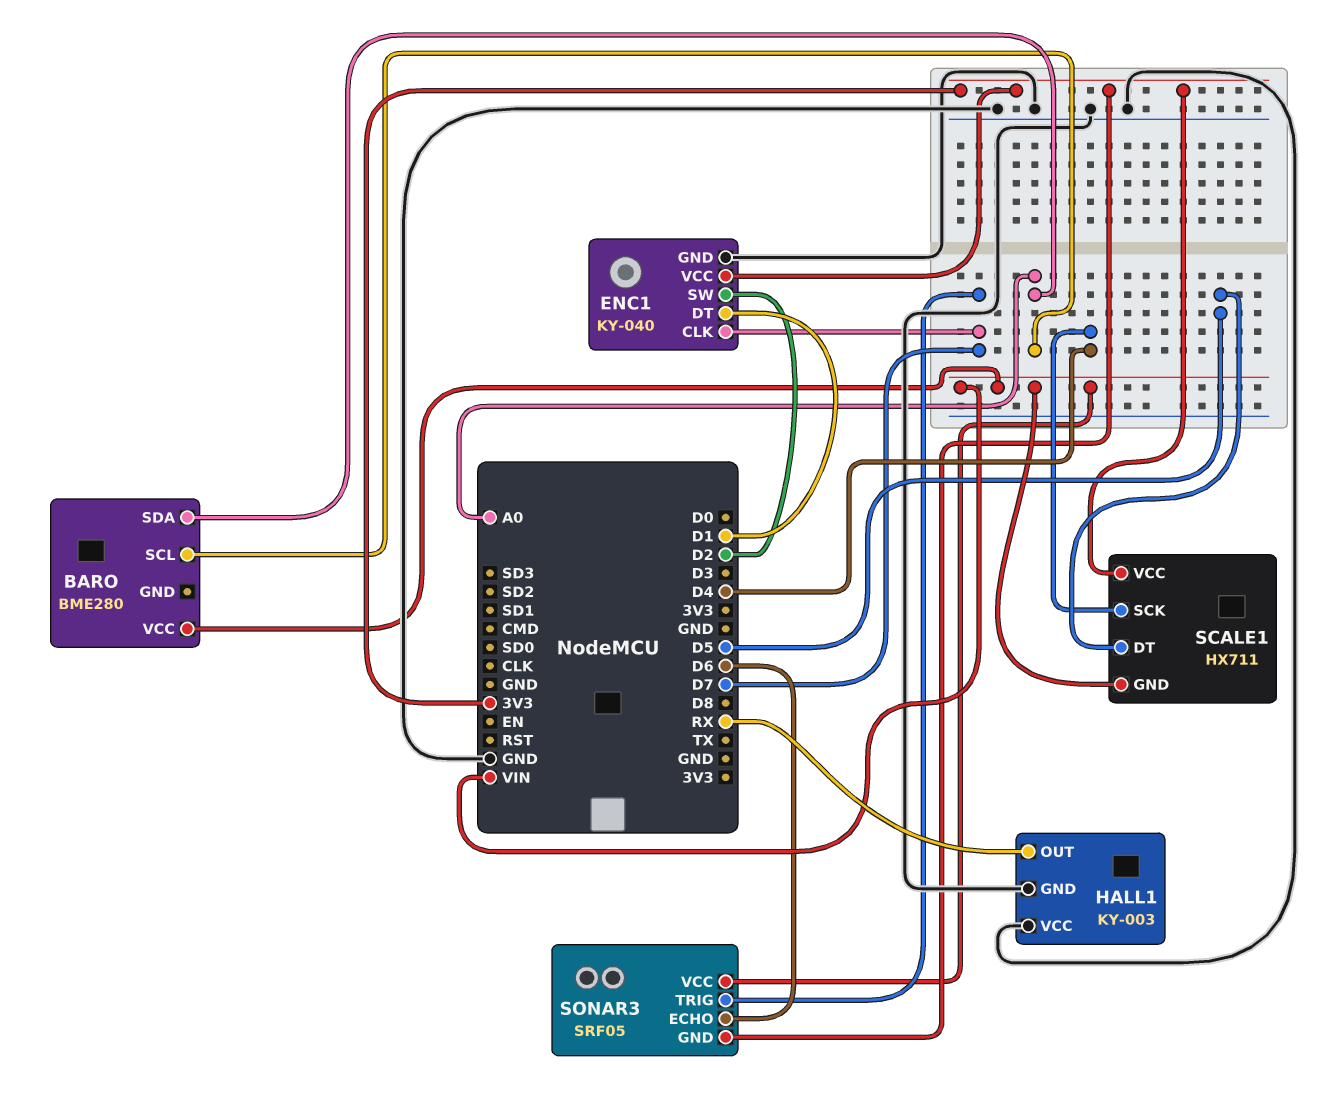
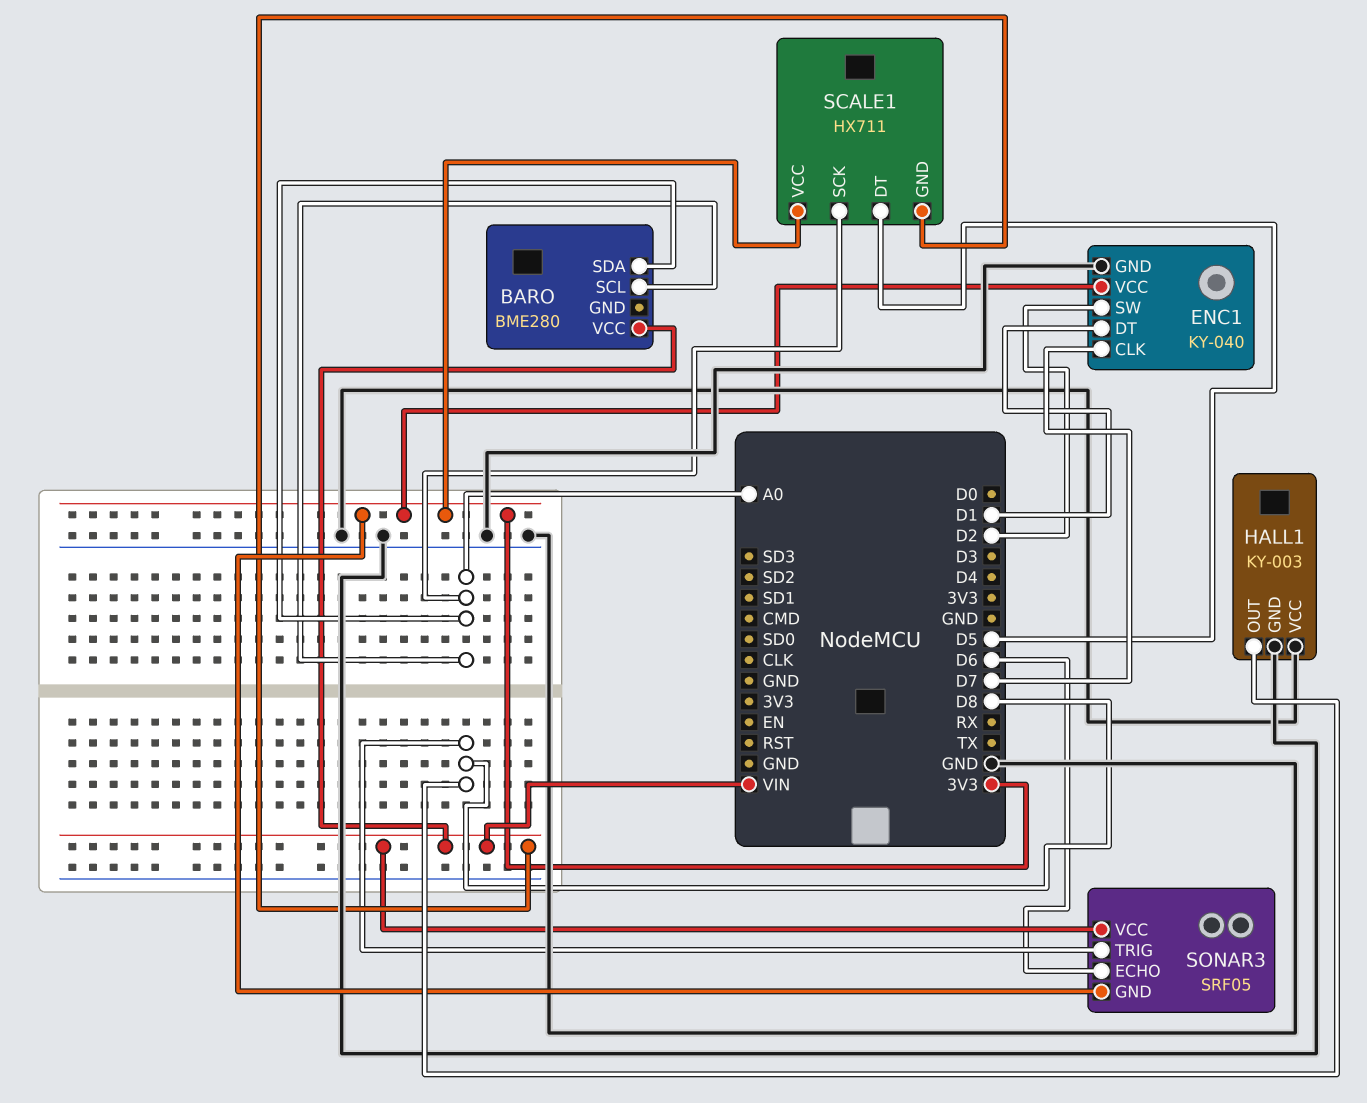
HALL1 pin OUT: RX -> D8
SCALE1 pin SCK: D4 -> A0
SONAR3 pin TRIG: D7 -> D8

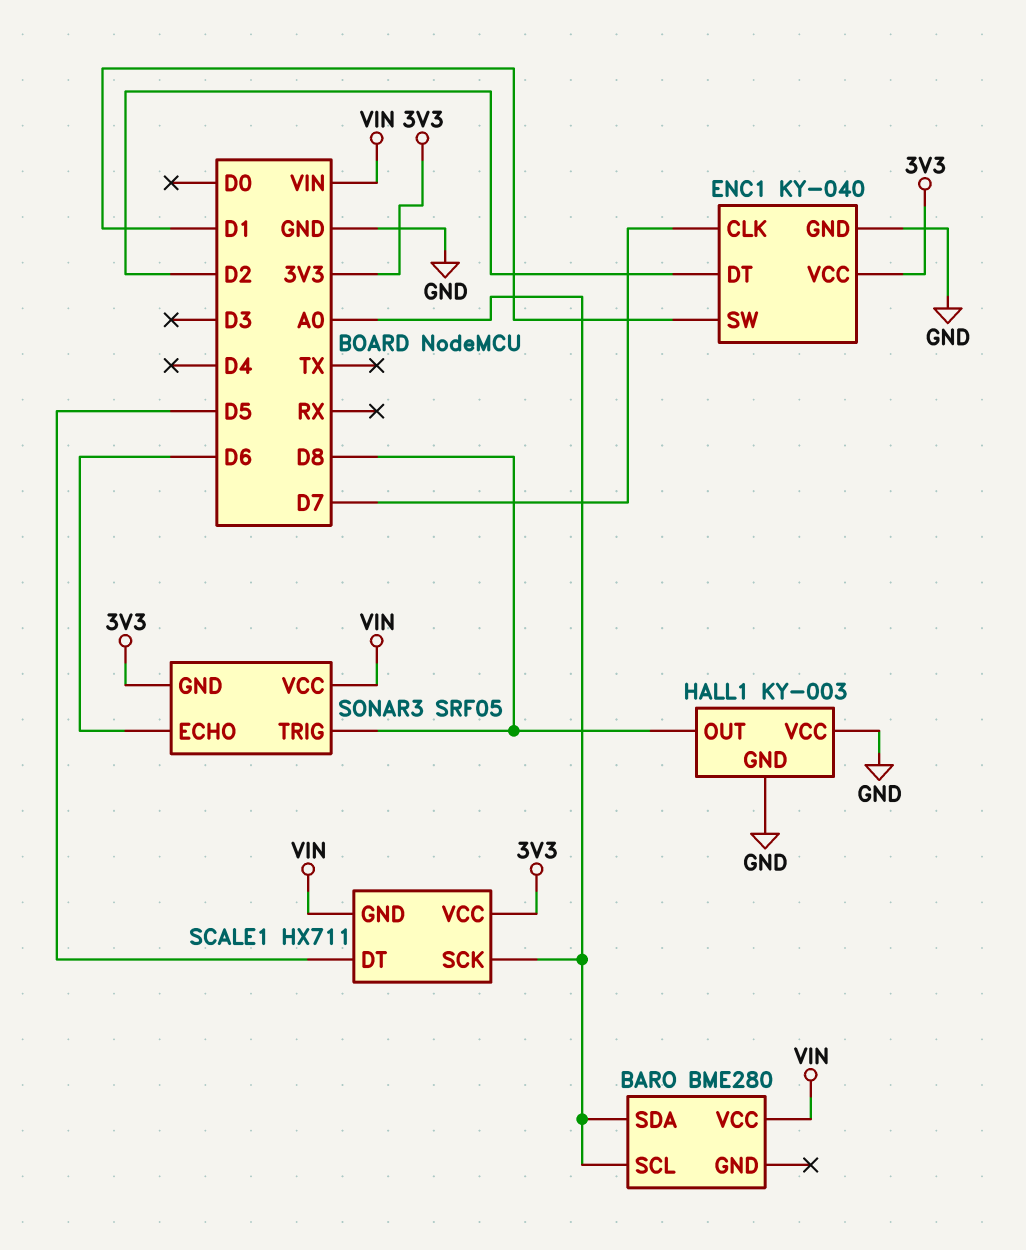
ENC1 pin DT: D1 -> D2
ENC1 pin SW: D2 -> D1

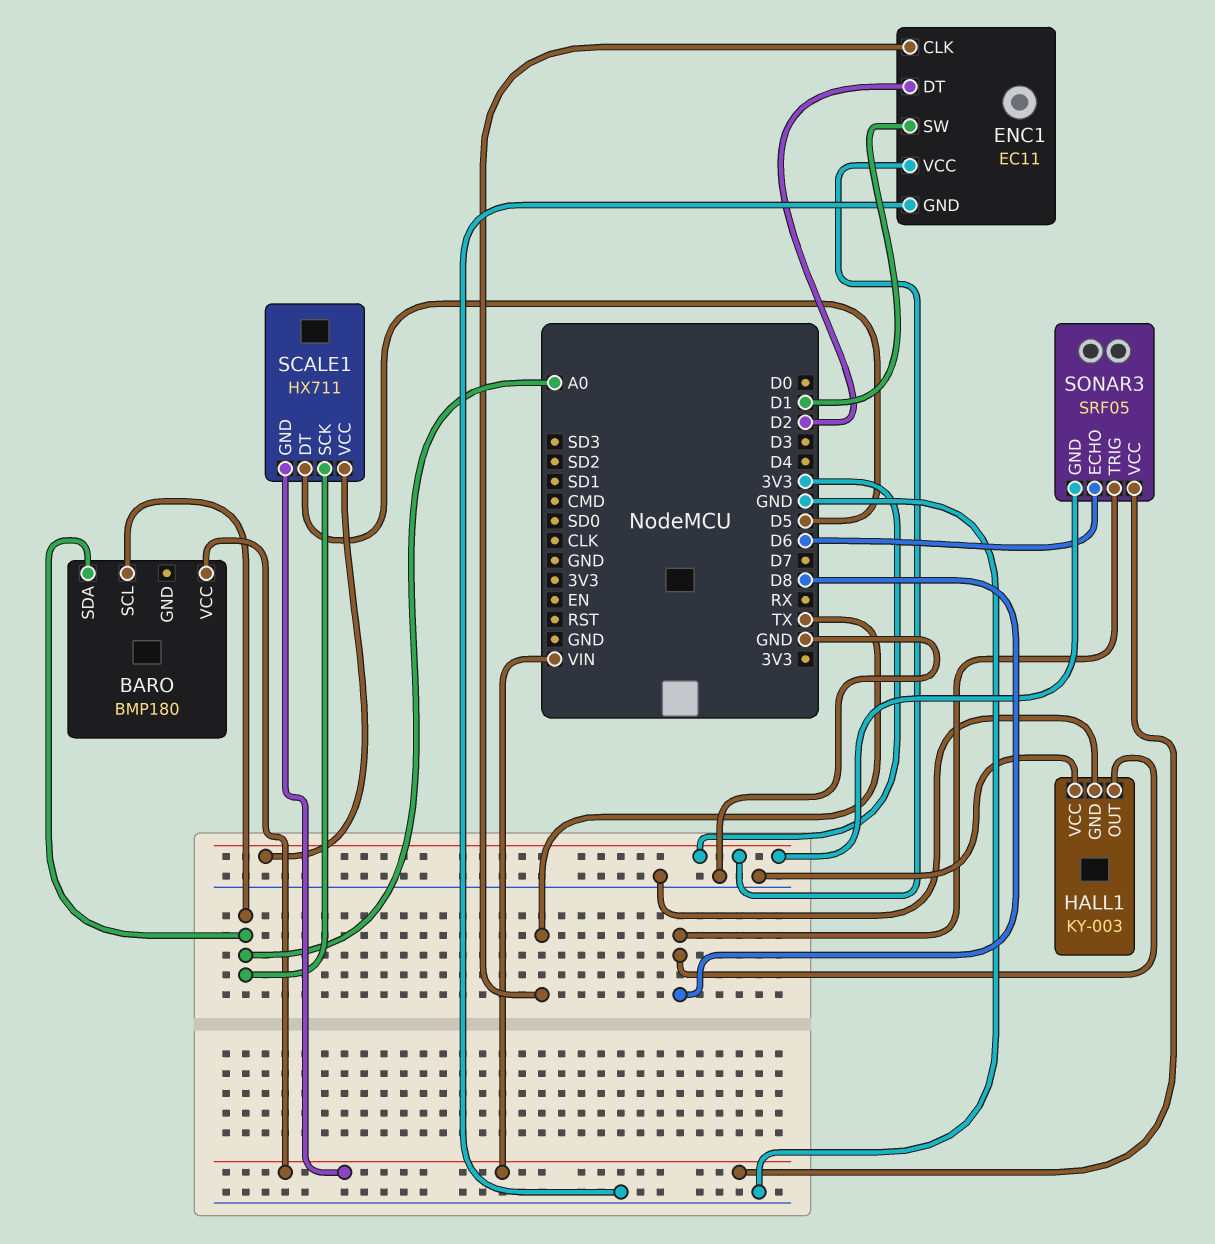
BARO: BME280 -> BMP180
ENC1: KY-040 -> EC11
ENC1 pin CLK: D7 -> TX

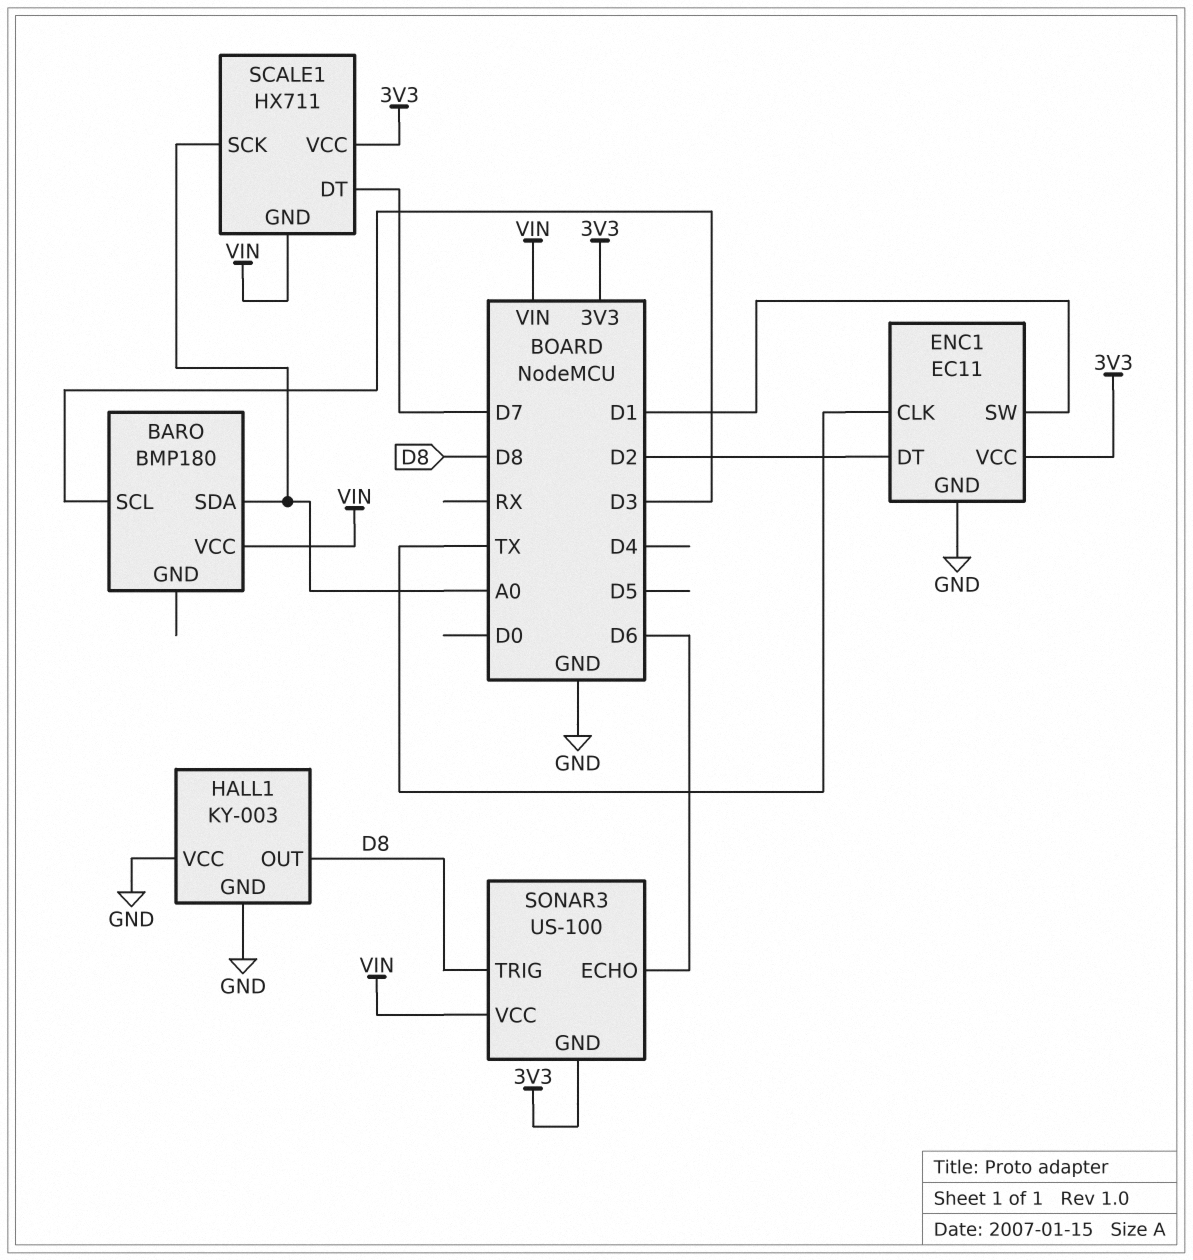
BARO pin SCL: A0 -> D3
SCALE1 pin DT: D5 -> D7
SONAR3: SRF05 -> US-100

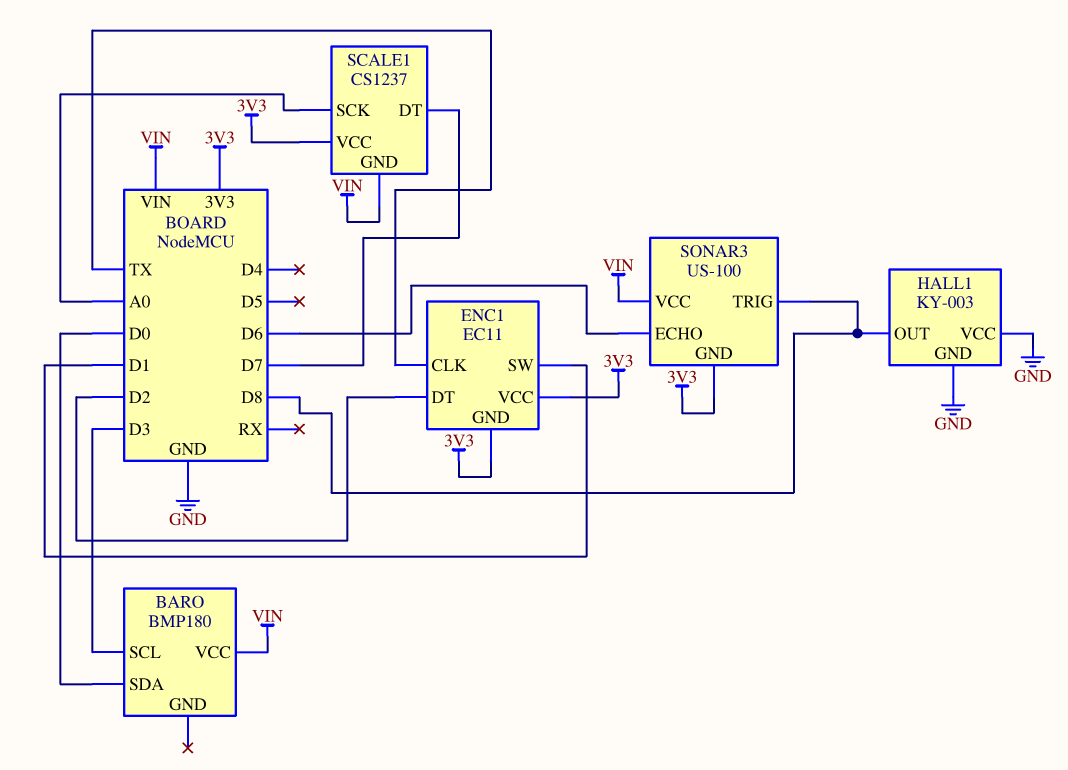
BARO pin SDA: A0 -> D0
ENC1 pin GND: GND -> 3V3
SCALE1: HX711 -> CS1237

